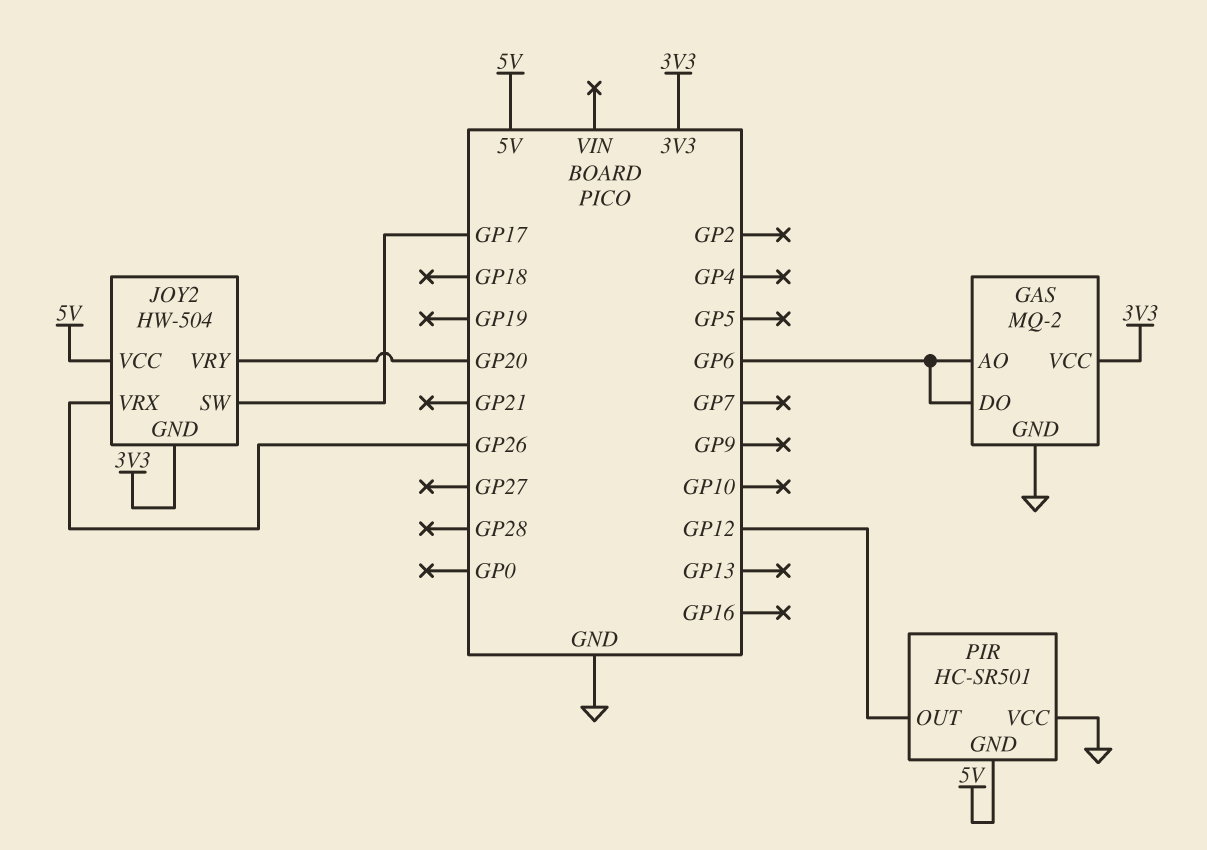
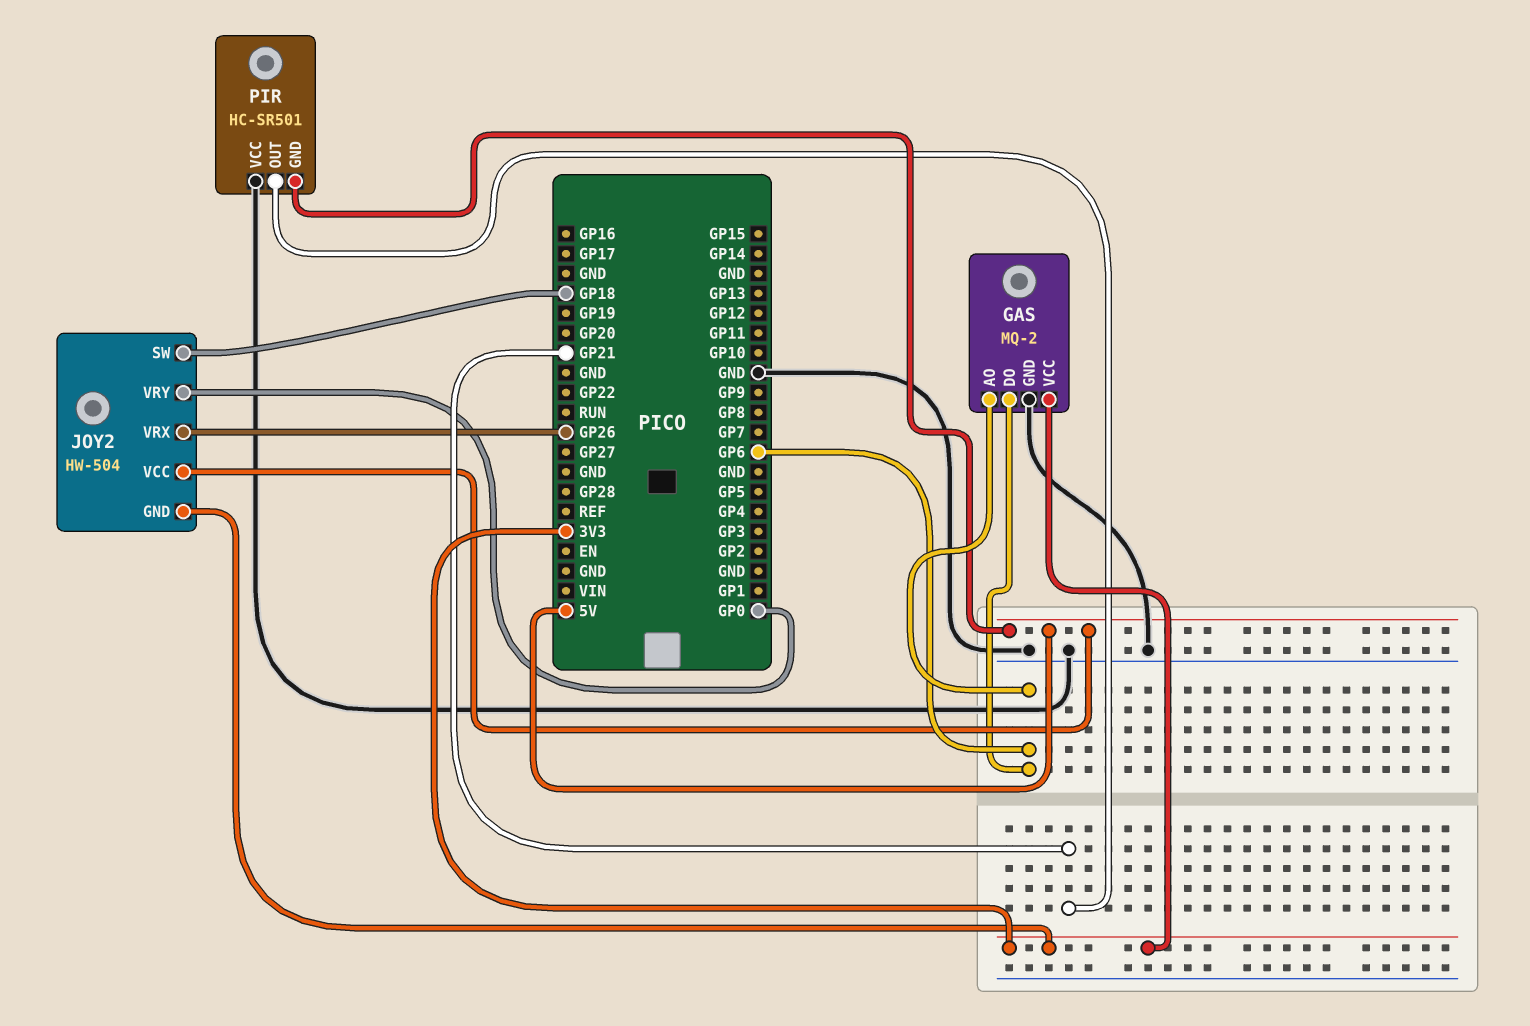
JOY2 pin SW: GP17 -> GP18
JOY2 pin VRY: GP20 -> GP0
PIR pin OUT: GP12 -> GP21

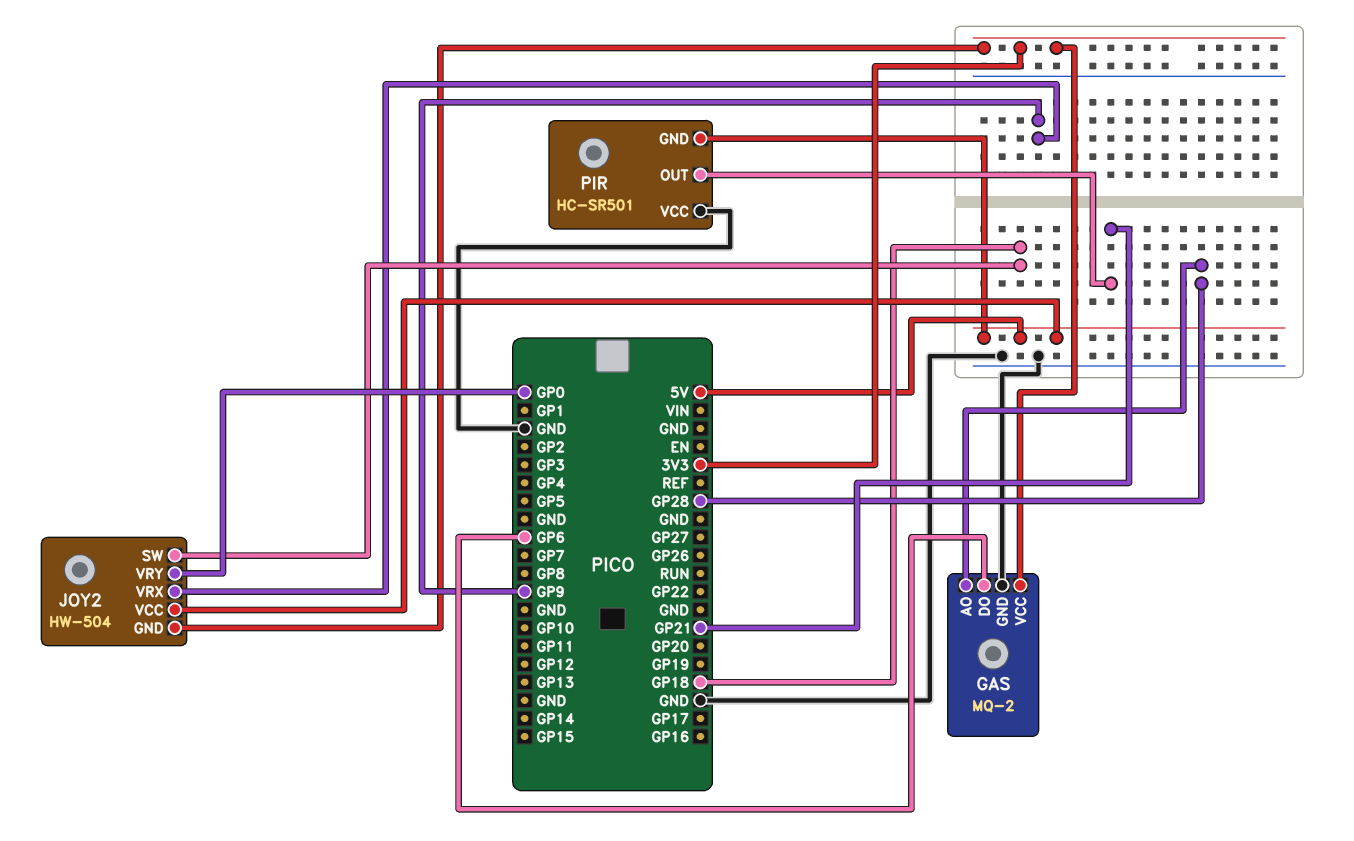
GAS pin AO: GP6 -> GP28
JOY2 pin VRX: GP26 -> GP9

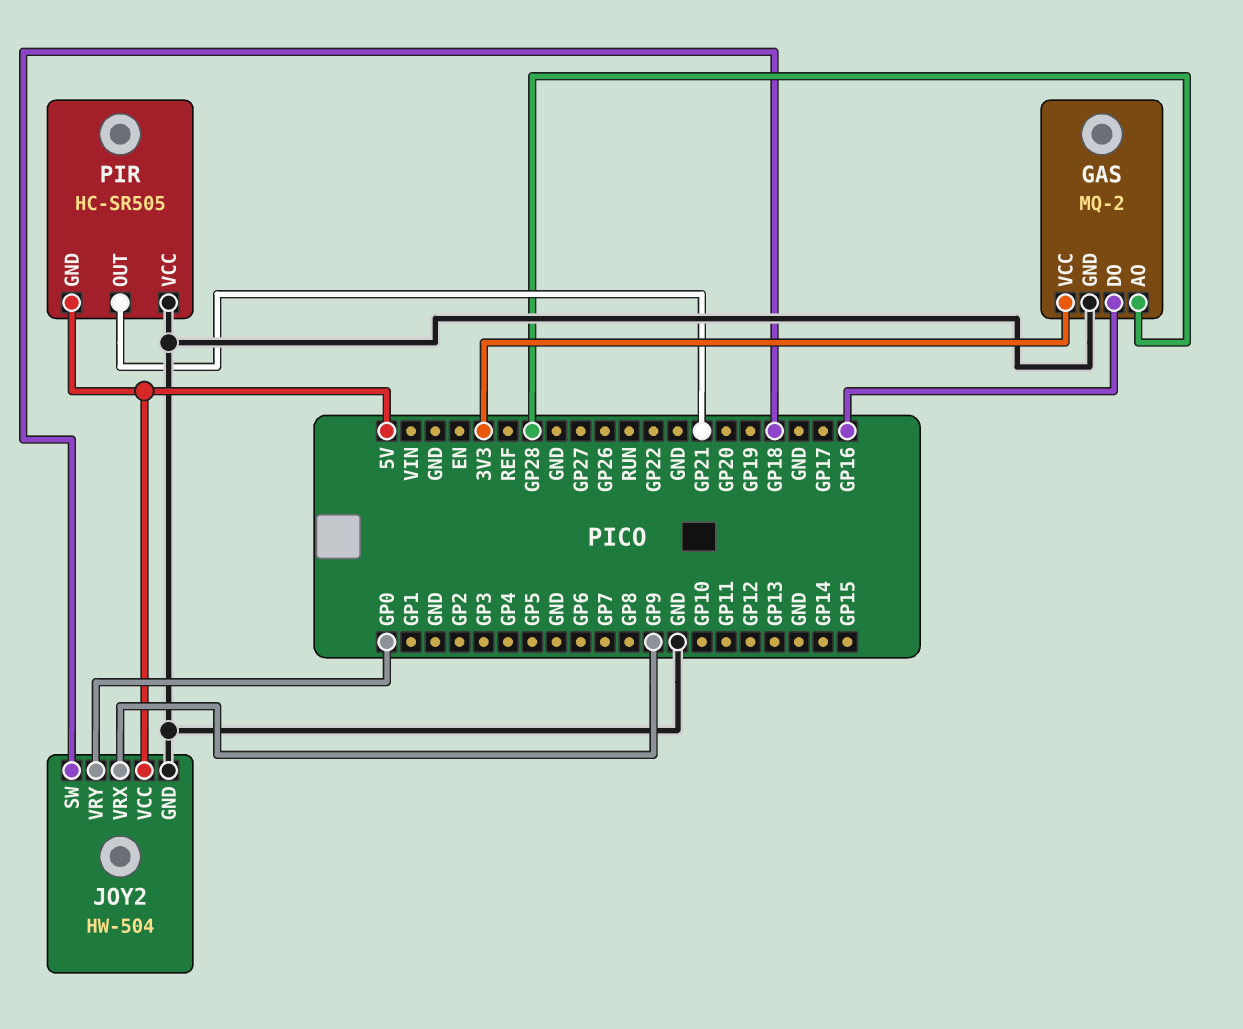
GAS pin DO: GP6 -> GP16
JOY2 pin GND: 3V3 -> GND
PIR: HC-SR501 -> HC-SR505

